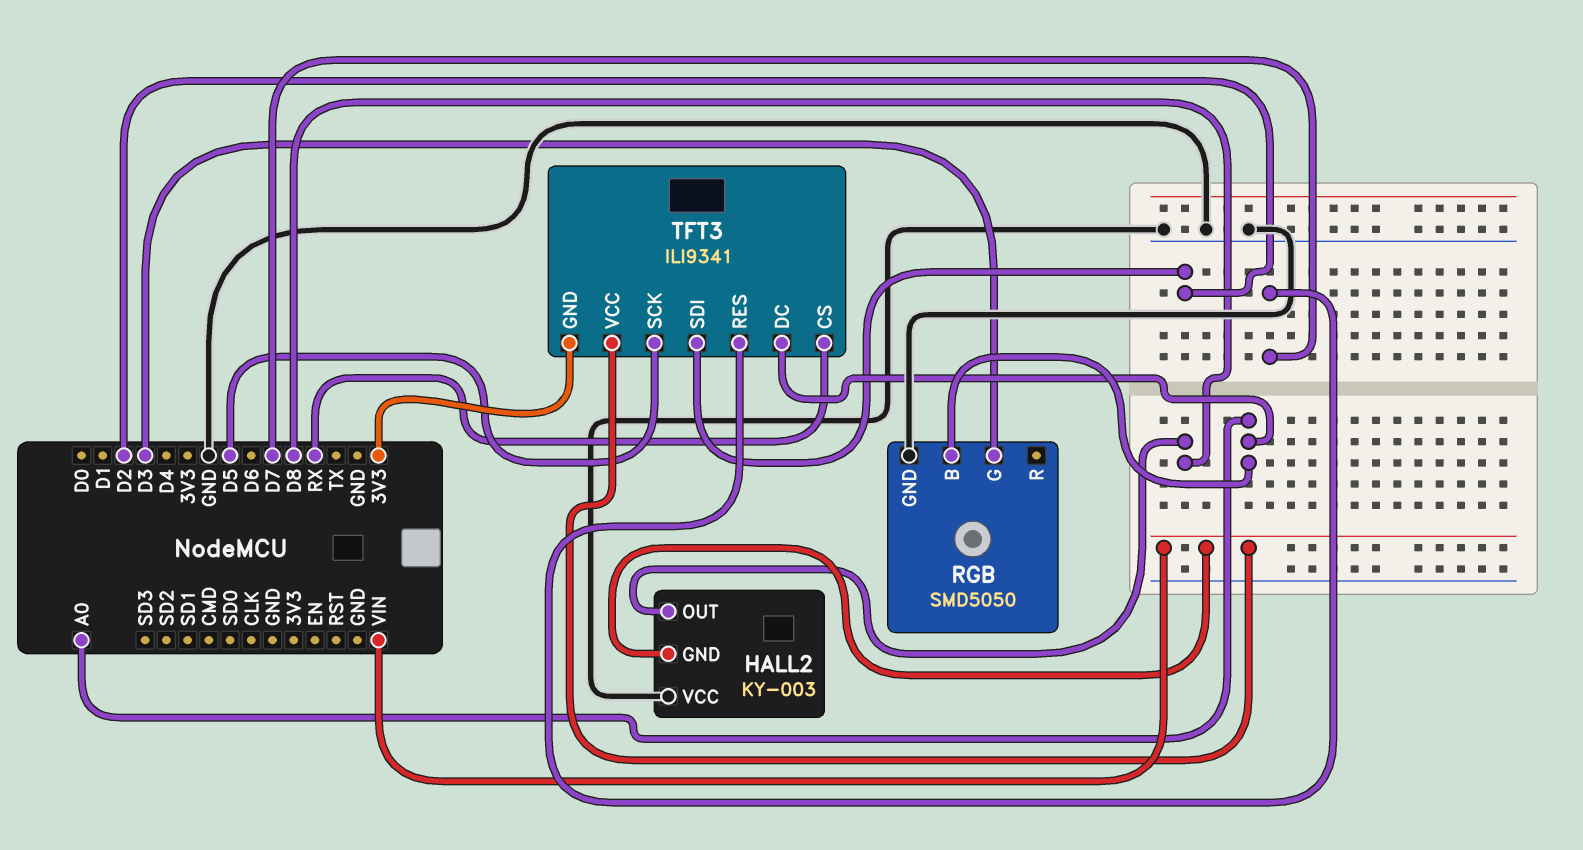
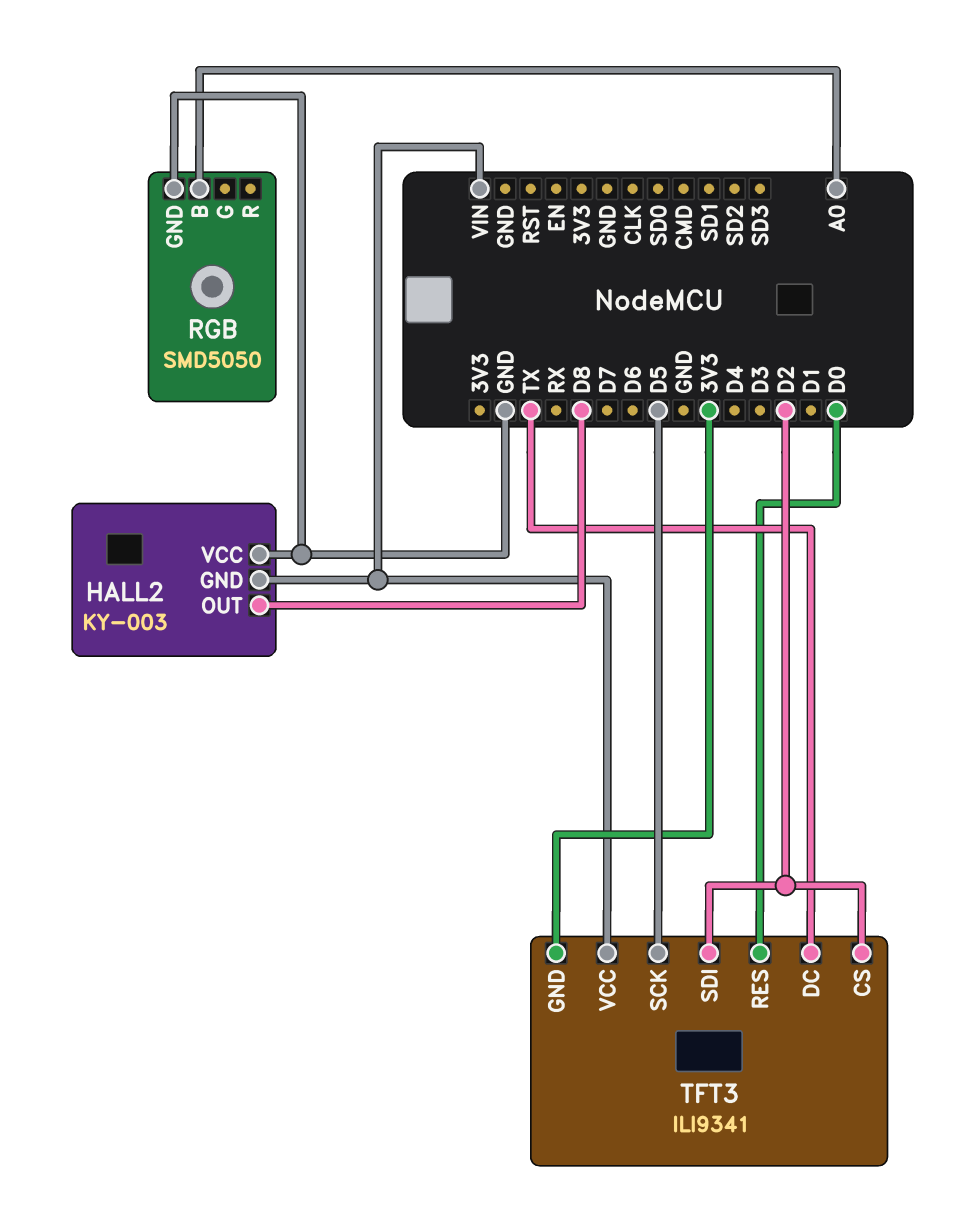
RGB pin G: D3 -> none
TFT3 pin CS: RX -> D2
TFT3 pin DC: A0 -> TX
TFT3 pin RES: D7 -> D0

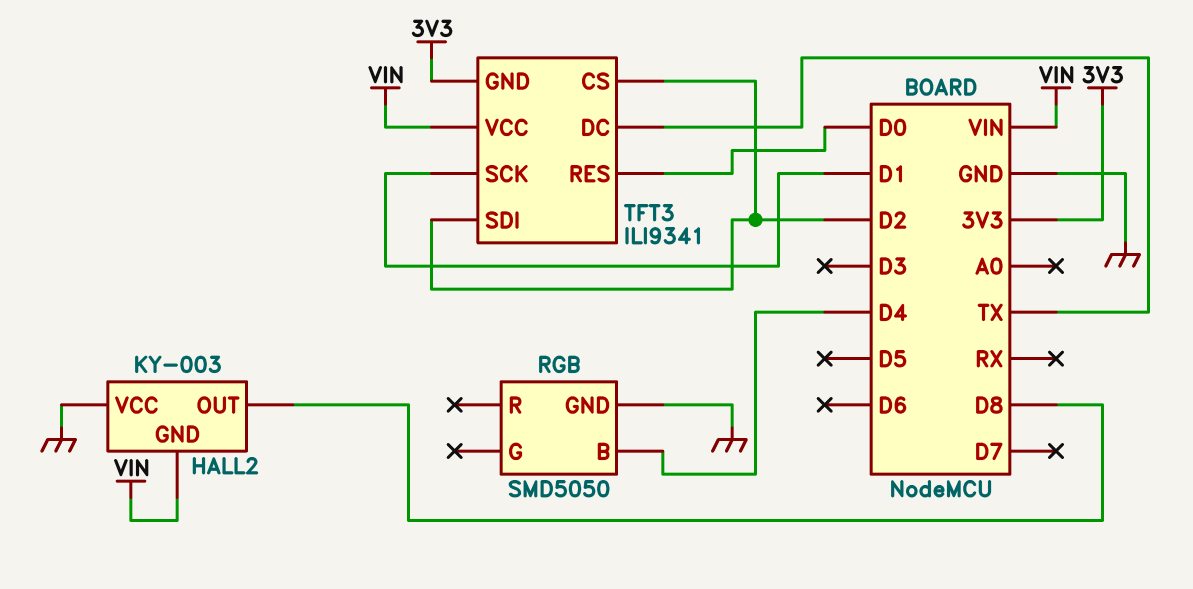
RGB pin B: A0 -> D4
TFT3 pin SCK: D5 -> D1

